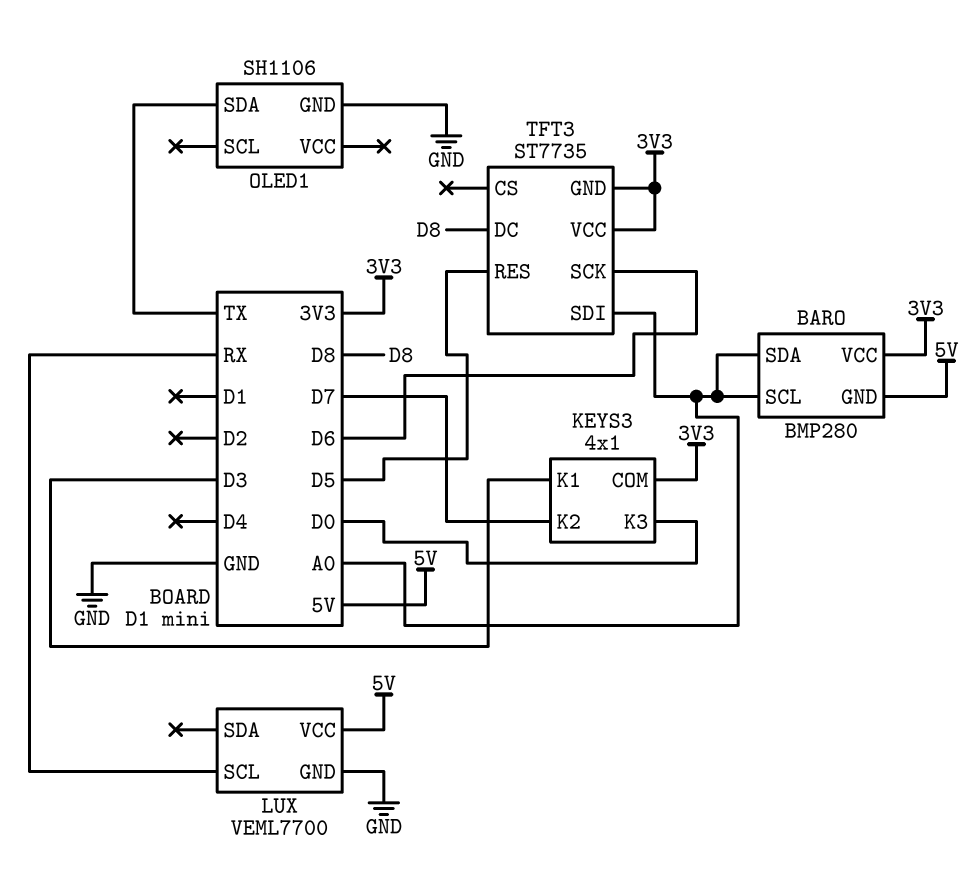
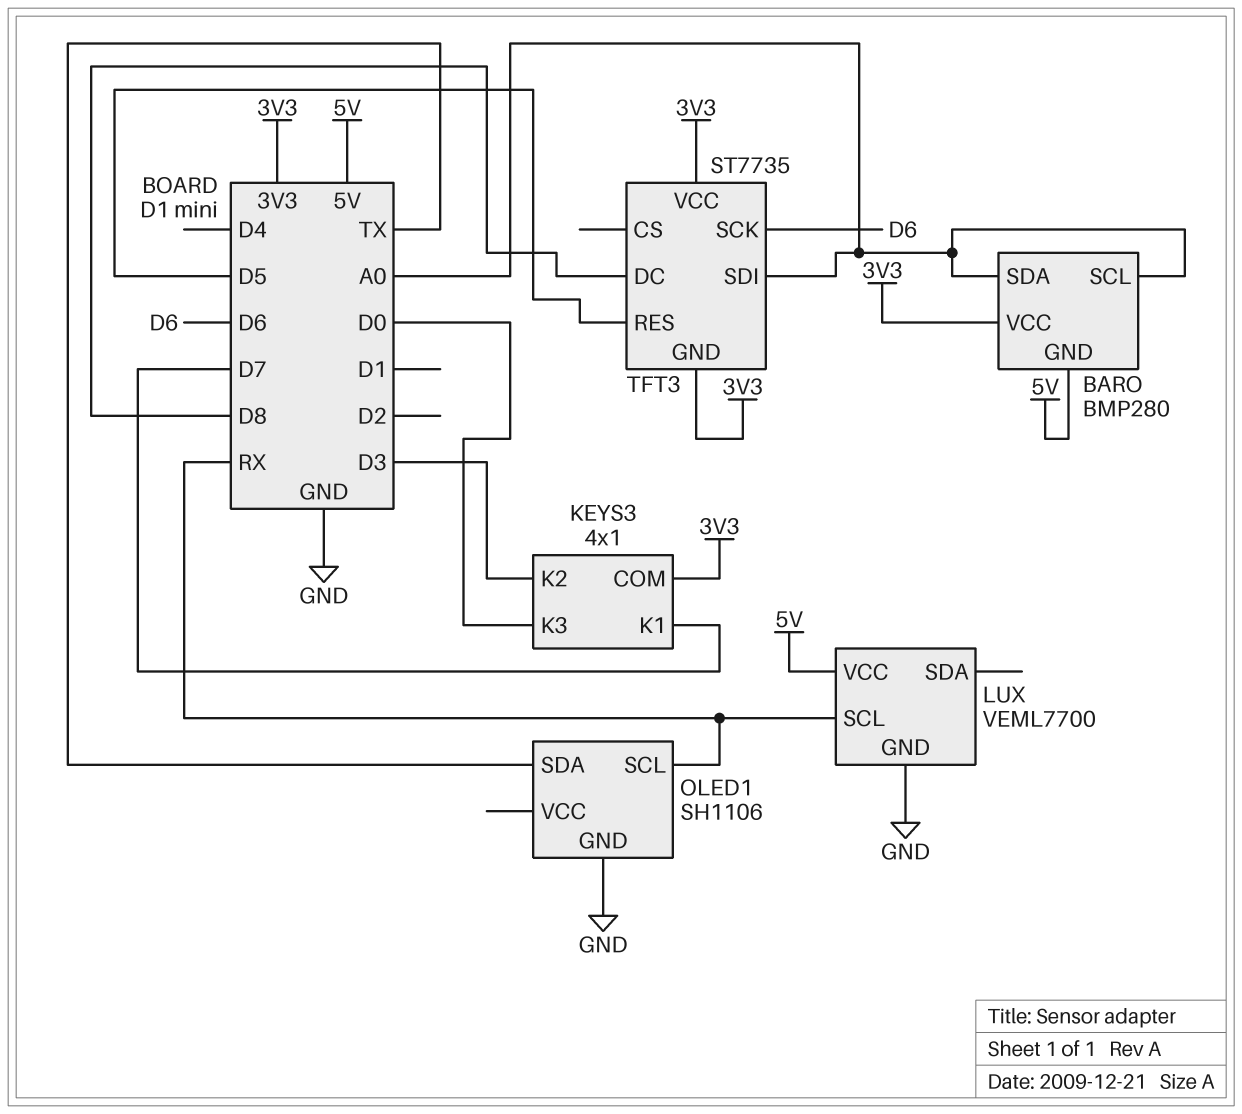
KEYS3 pin K1: D3 -> D7
KEYS3 pin K2: D7 -> D3
OLED1 pin SCL: none -> RX

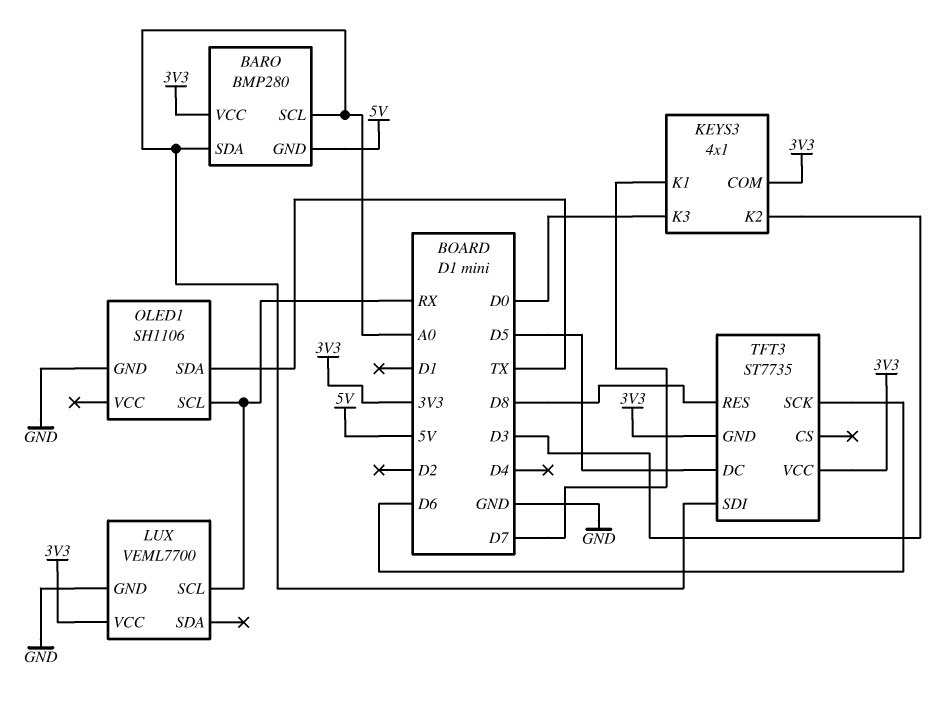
LUX pin VCC: 5V -> 3V3
TFT3 pin DC: D8 -> D5
TFT3 pin RES: D5 -> D8

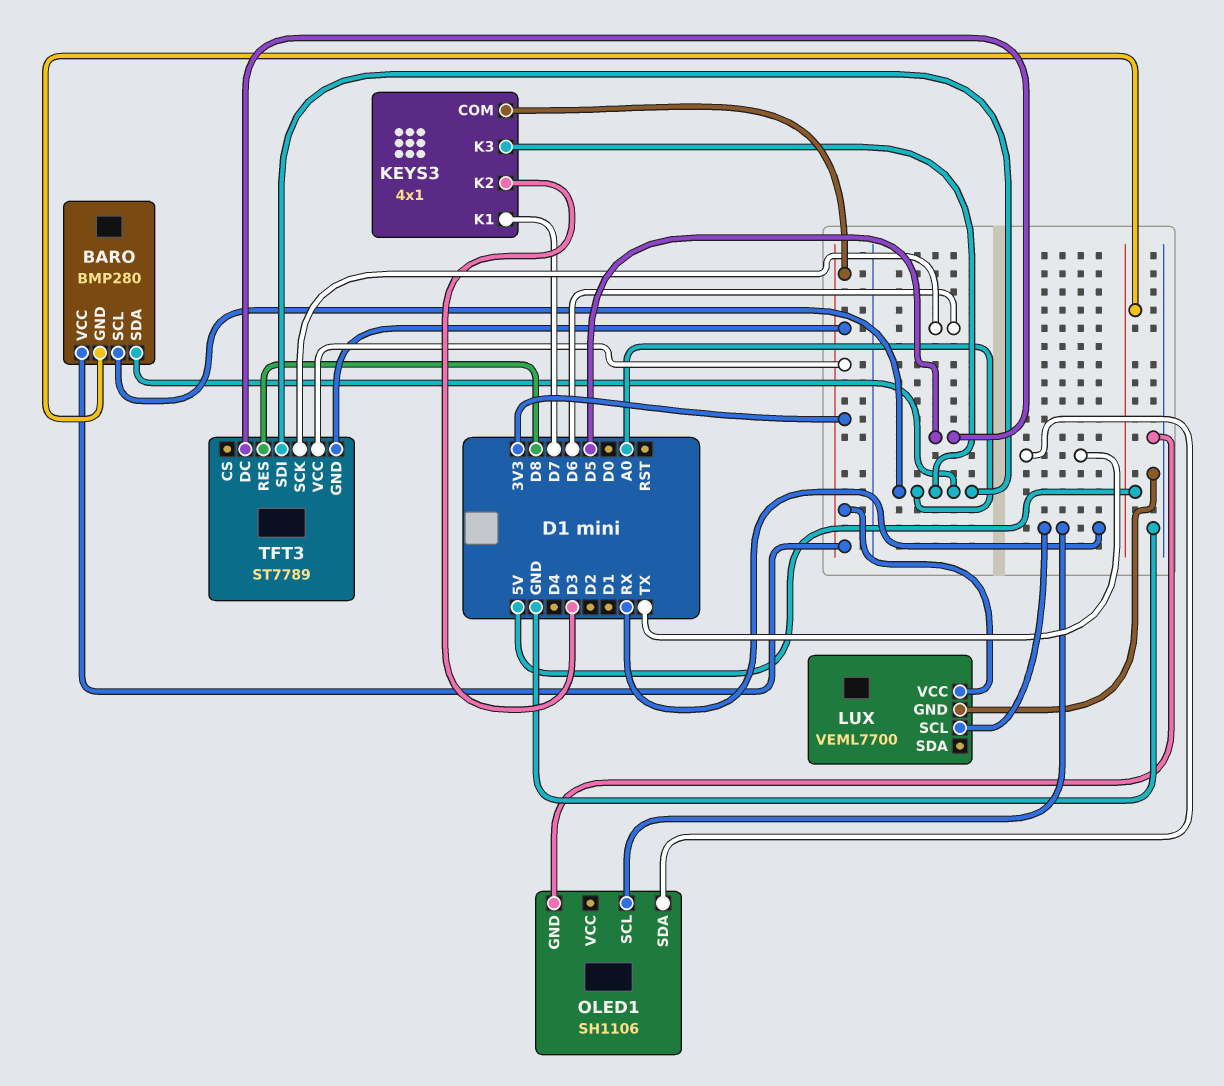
KEYS3 pin K3: D0 -> A0
TFT3: ST7735 -> ST7789

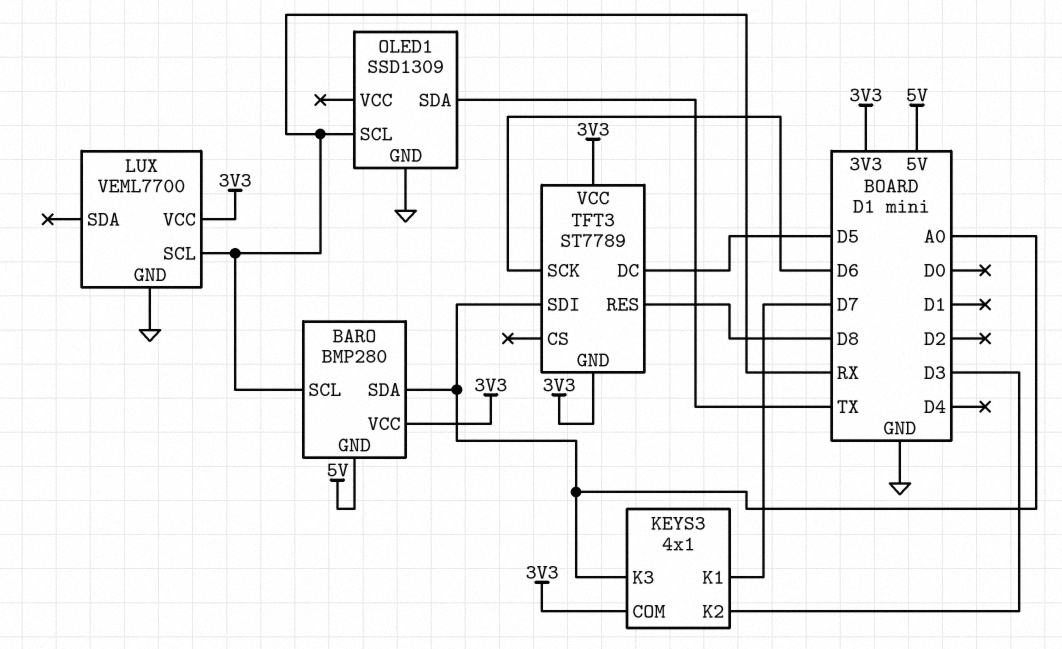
BARO pin SCL: A0 -> RX
OLED1: SH1106 -> SSD1309

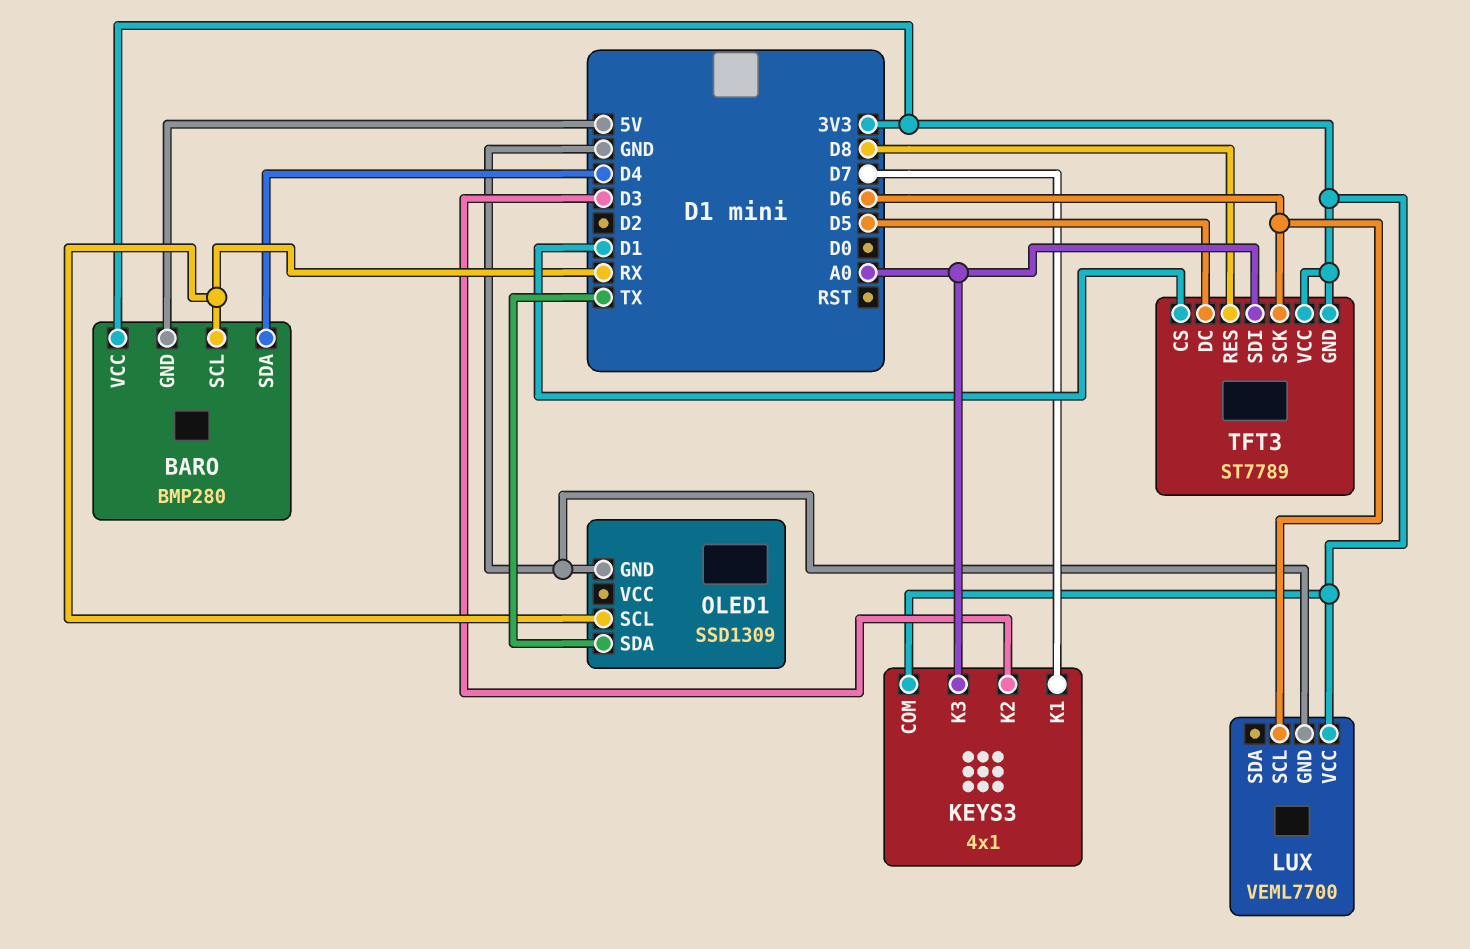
BARO pin SDA: A0 -> D4
LUX pin SCL: RX -> D6
TFT3 pin CS: none -> D1

